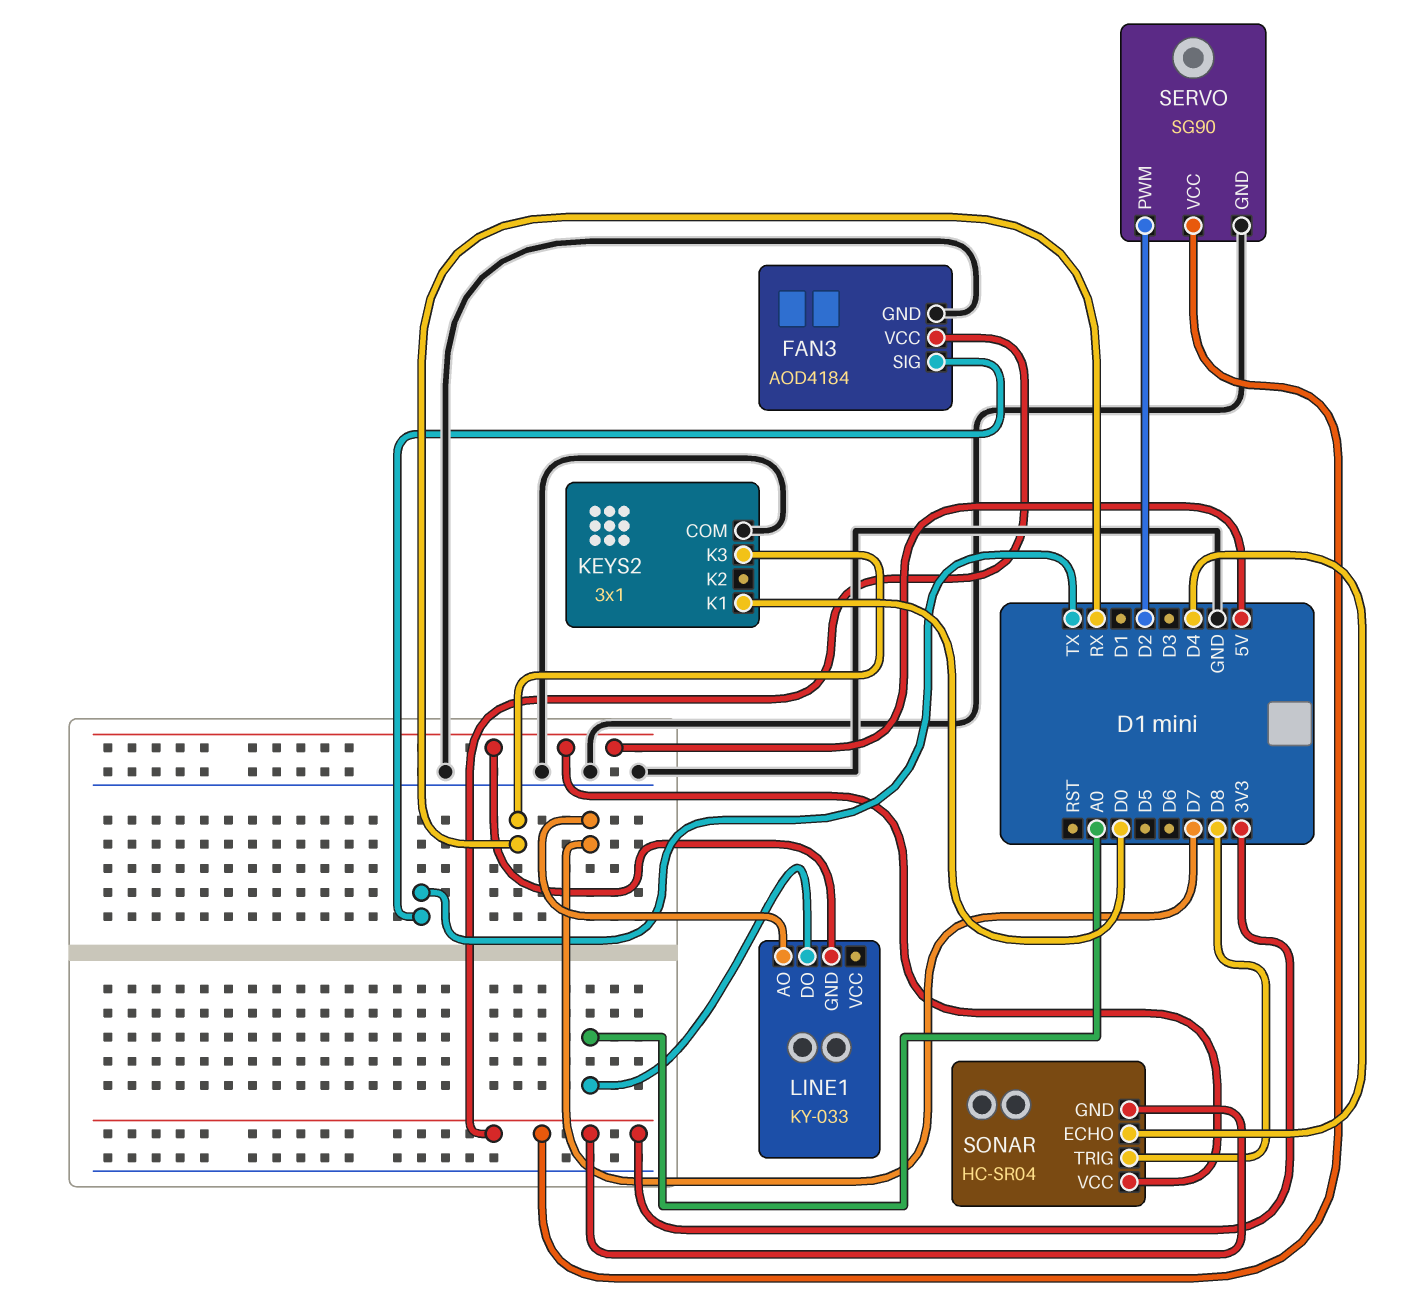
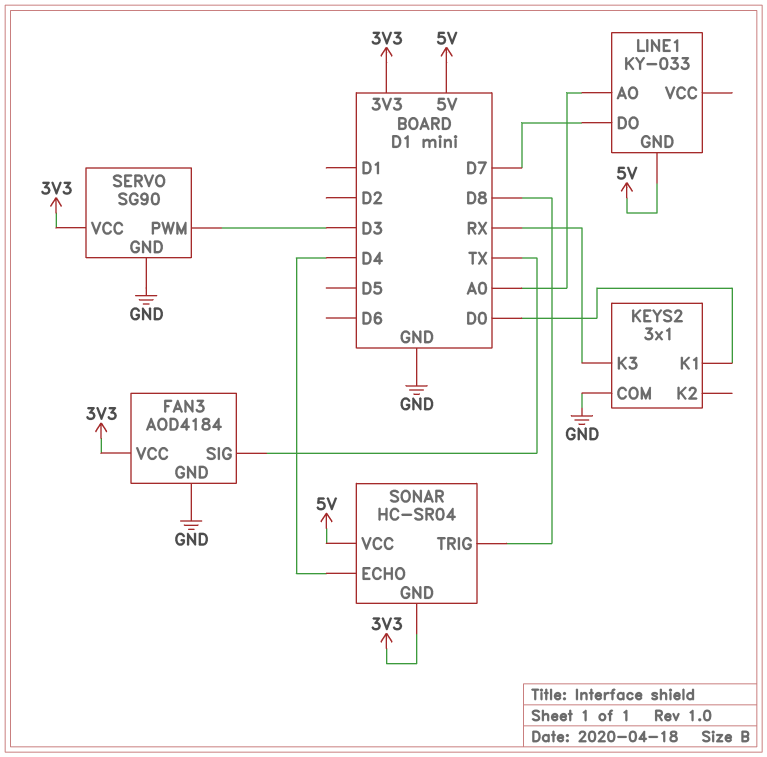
LINE1 pin AO: D7 -> A0
LINE1 pin DO: A0 -> D7
SERVO pin PWM: D2 -> D3

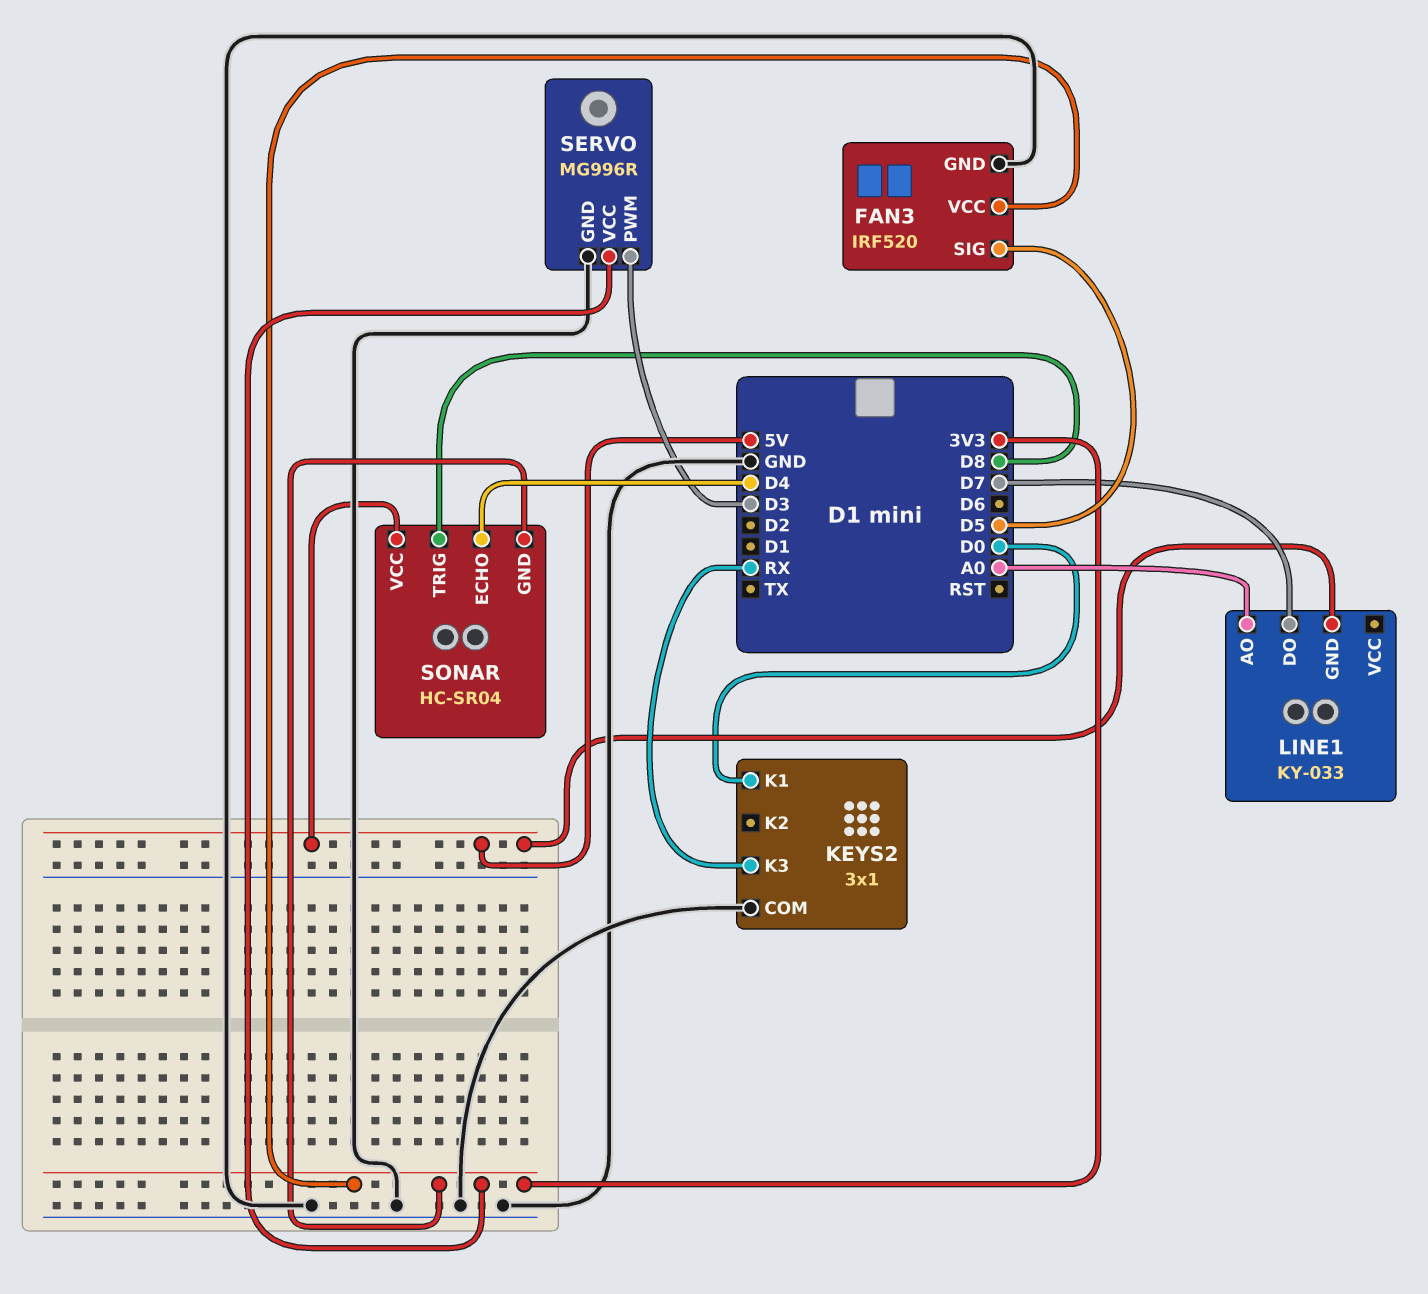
FAN3: AOD4184 -> IRF520
FAN3 pin SIG: TX -> D5
SERVO: SG90 -> MG996R

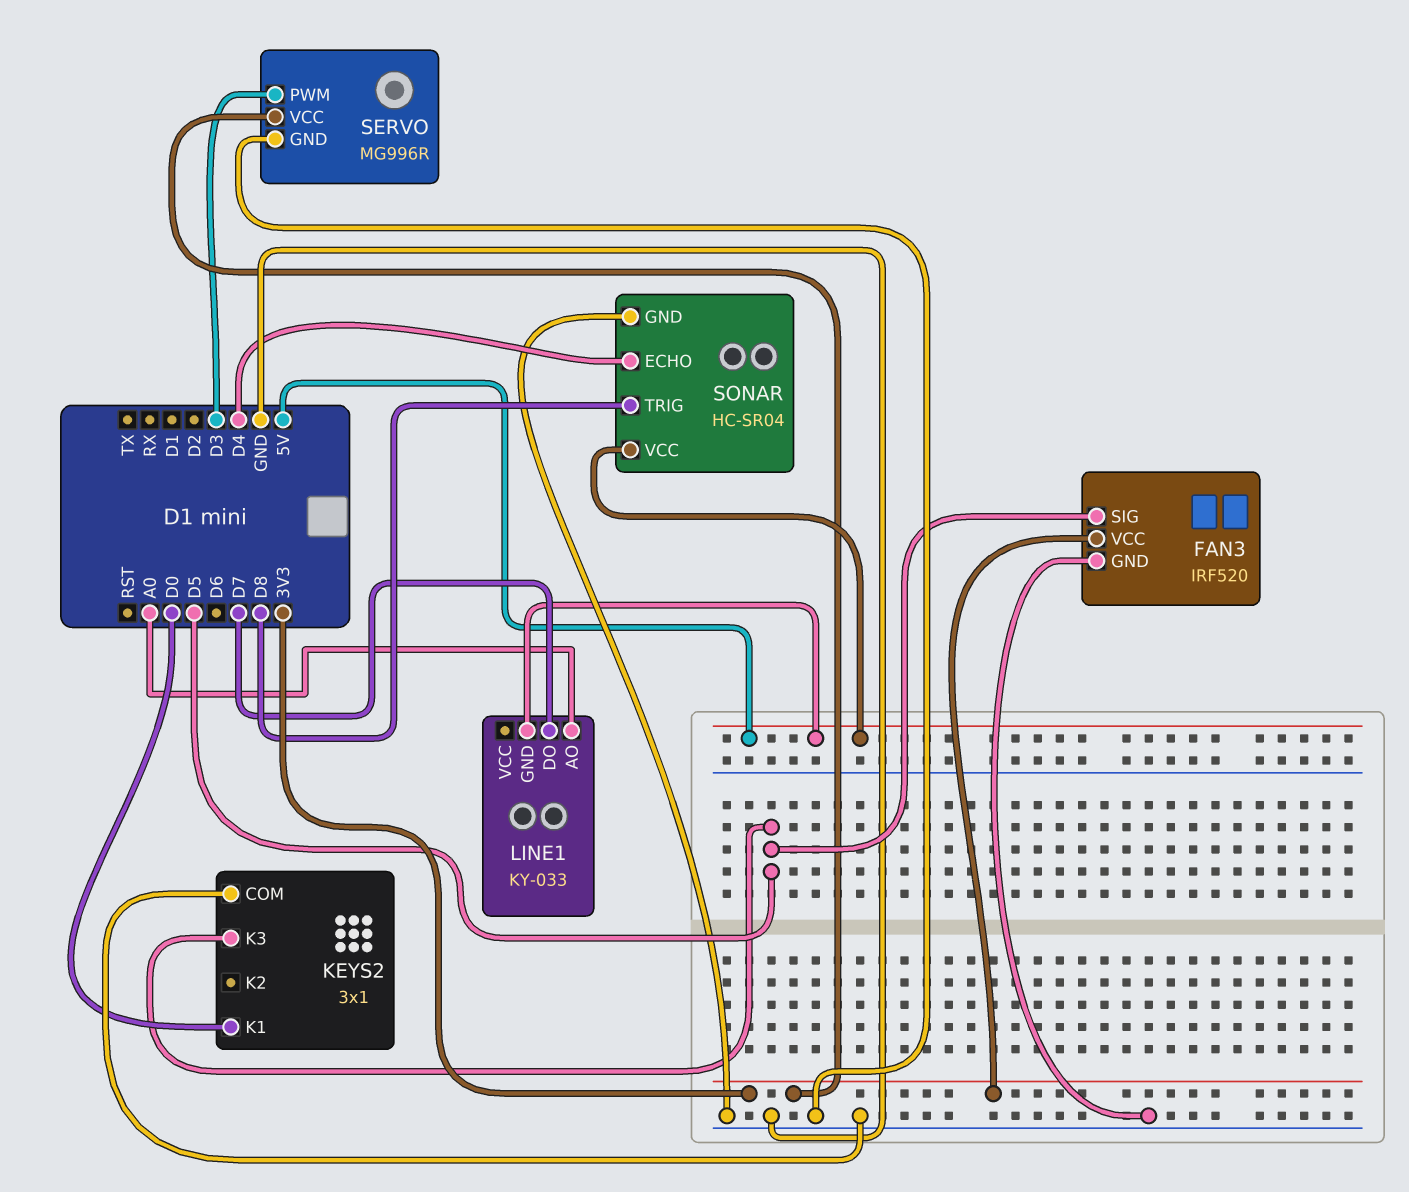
KEYS2 pin K3: RX -> D5
SONAR pin GND: 3V3 -> GND

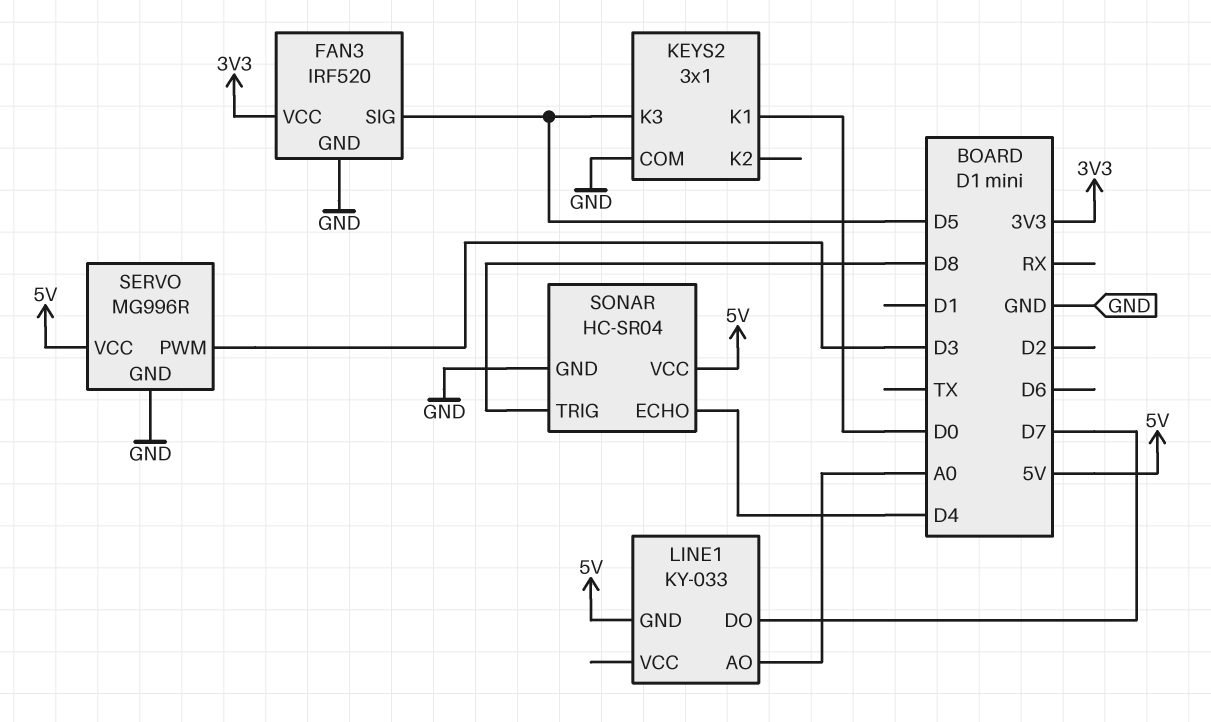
SERVO pin VCC: 3V3 -> 5V

